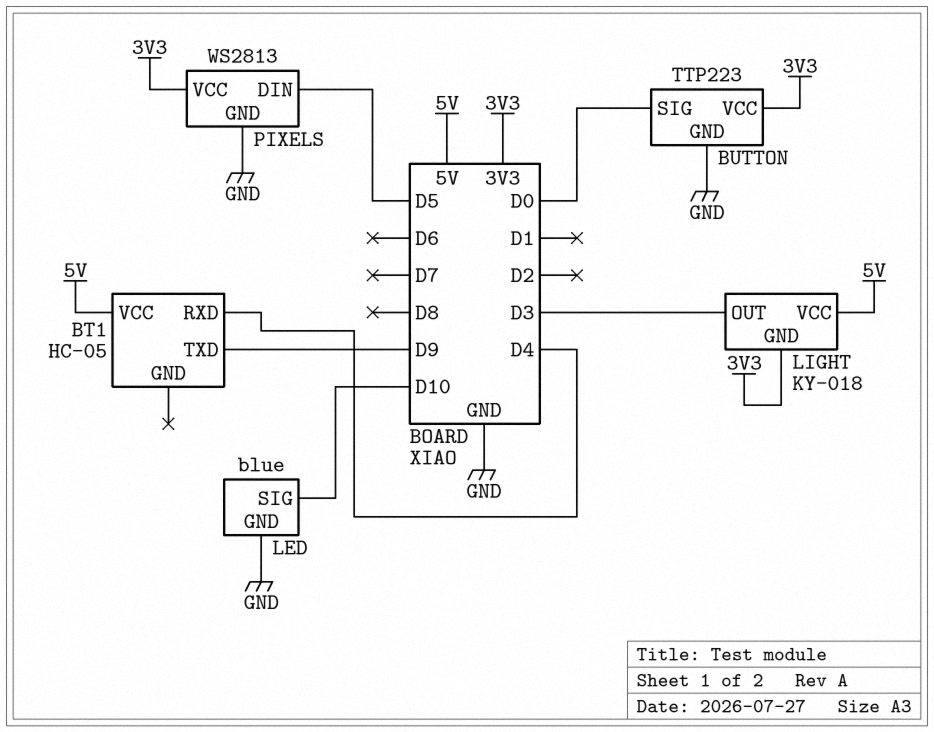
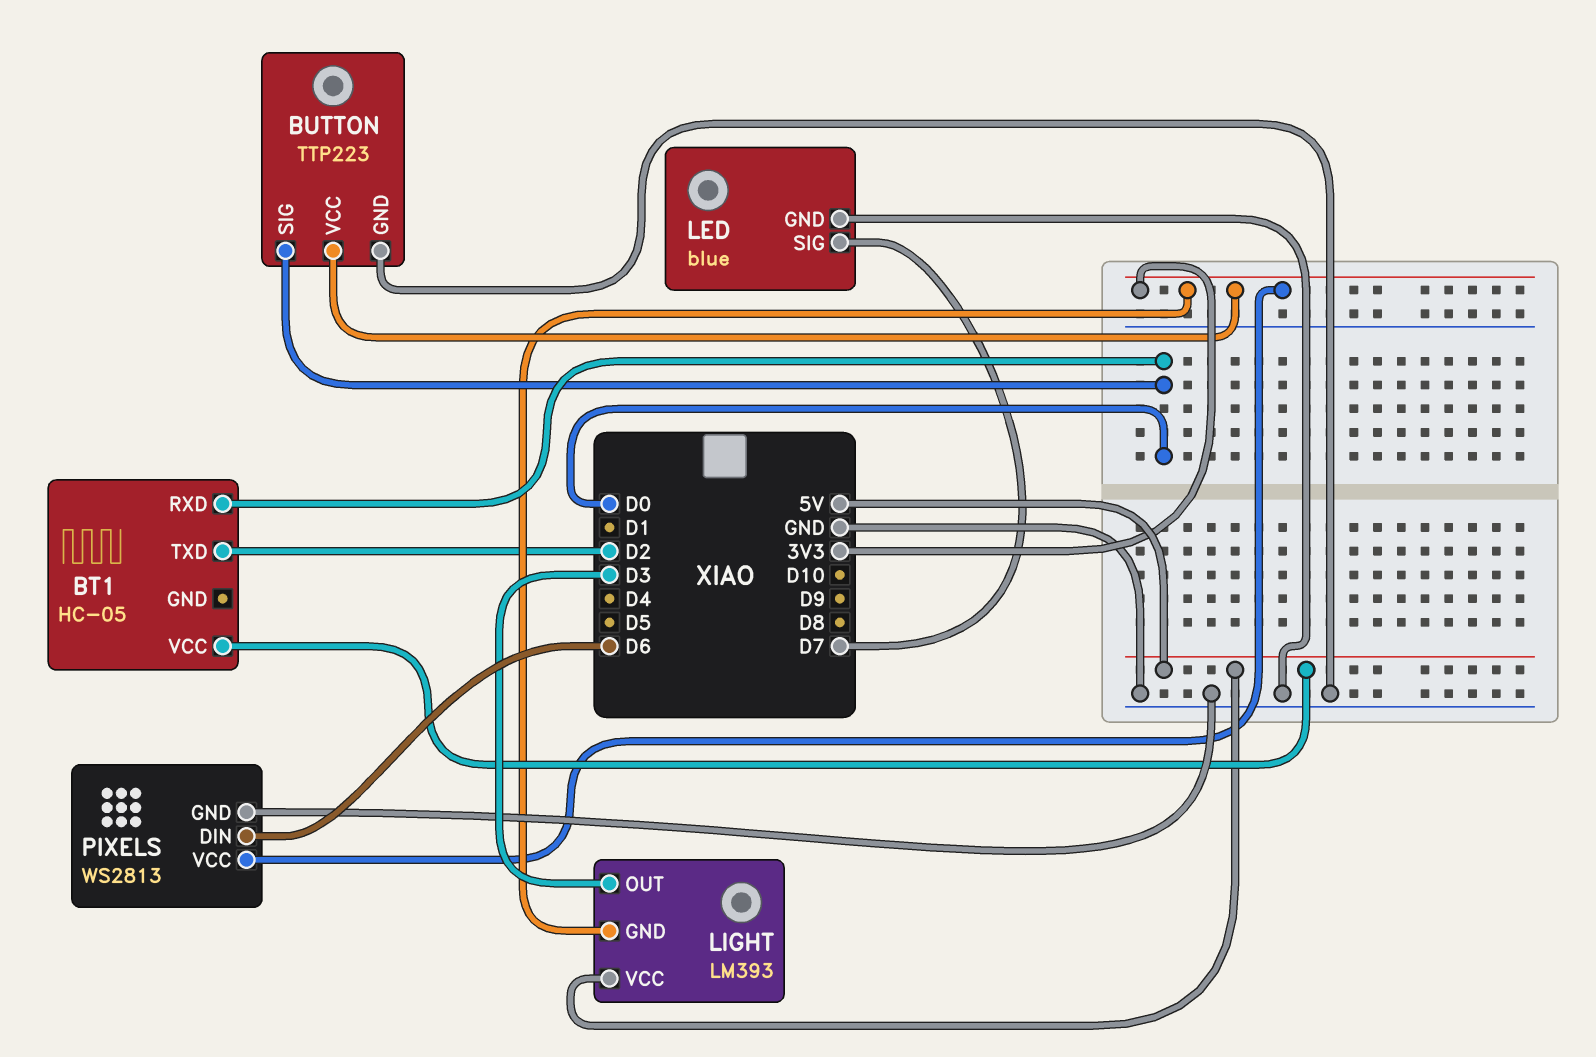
BT1 pin RXD: D4 -> D0
BT1 pin TXD: D9 -> D2
LED pin SIG: D10 -> D7
LIGHT: KY-018 -> LM393
PIXELS pin DIN: D5 -> D6

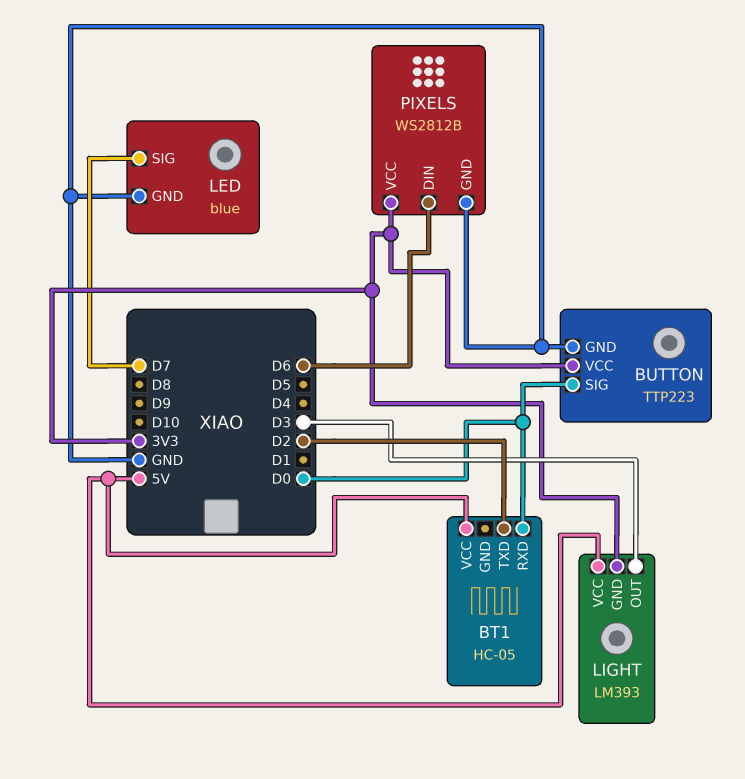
PIXELS: WS2813 -> WS2812B

